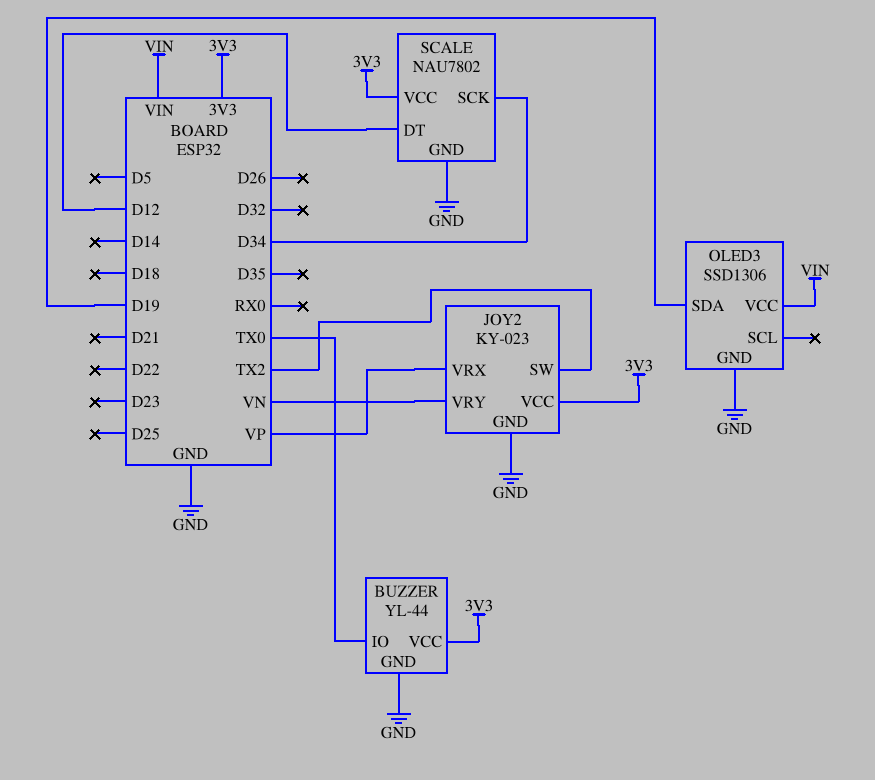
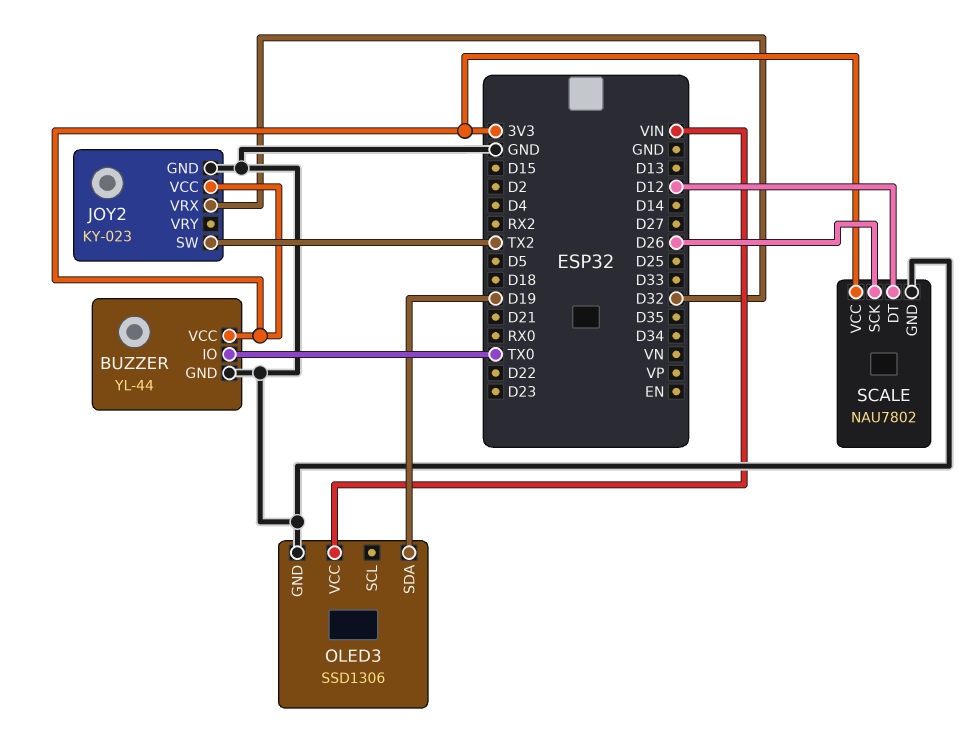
JOY2 pin VRX: VP -> D32
JOY2 pin VRY: VN -> none
SCALE pin SCK: D34 -> D26

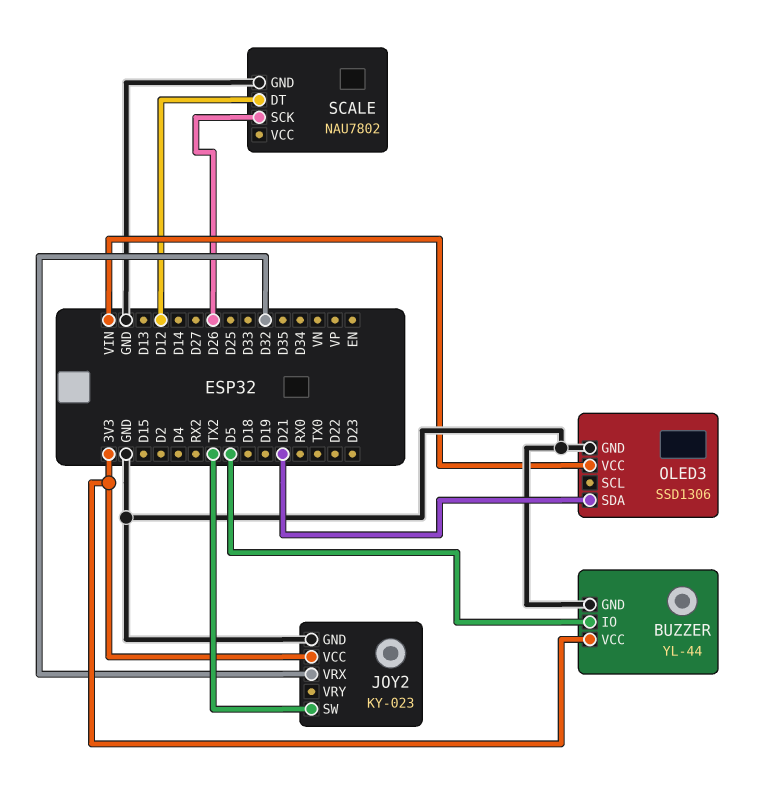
BUZZER pin IO: TX0 -> D5
OLED3 pin SDA: D19 -> D21
SCALE pin VCC: 3V3 -> none

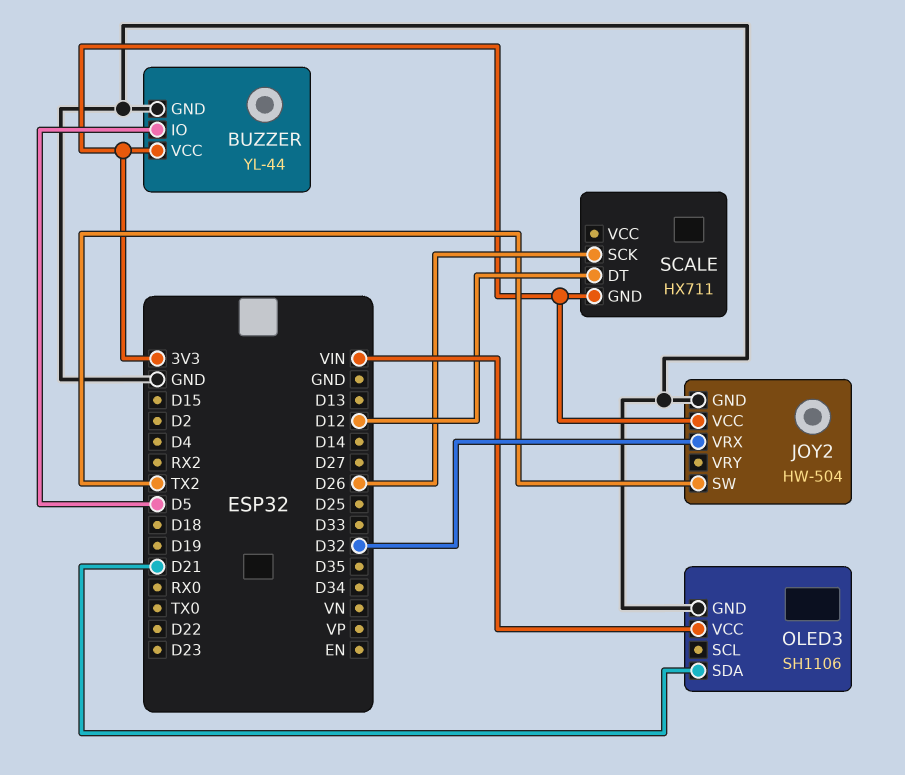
JOY2: KY-023 -> HW-504
OLED3: SSD1306 -> SH1106
SCALE: NAU7802 -> HX711
SCALE pin GND: GND -> 3V3

